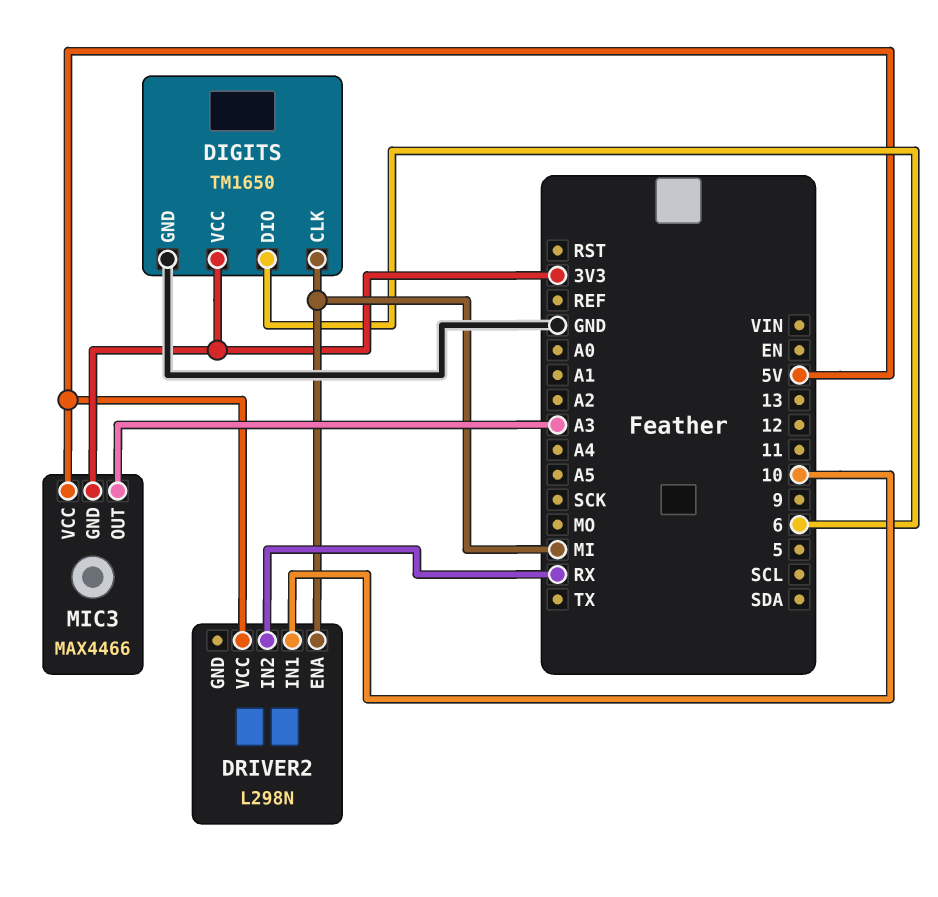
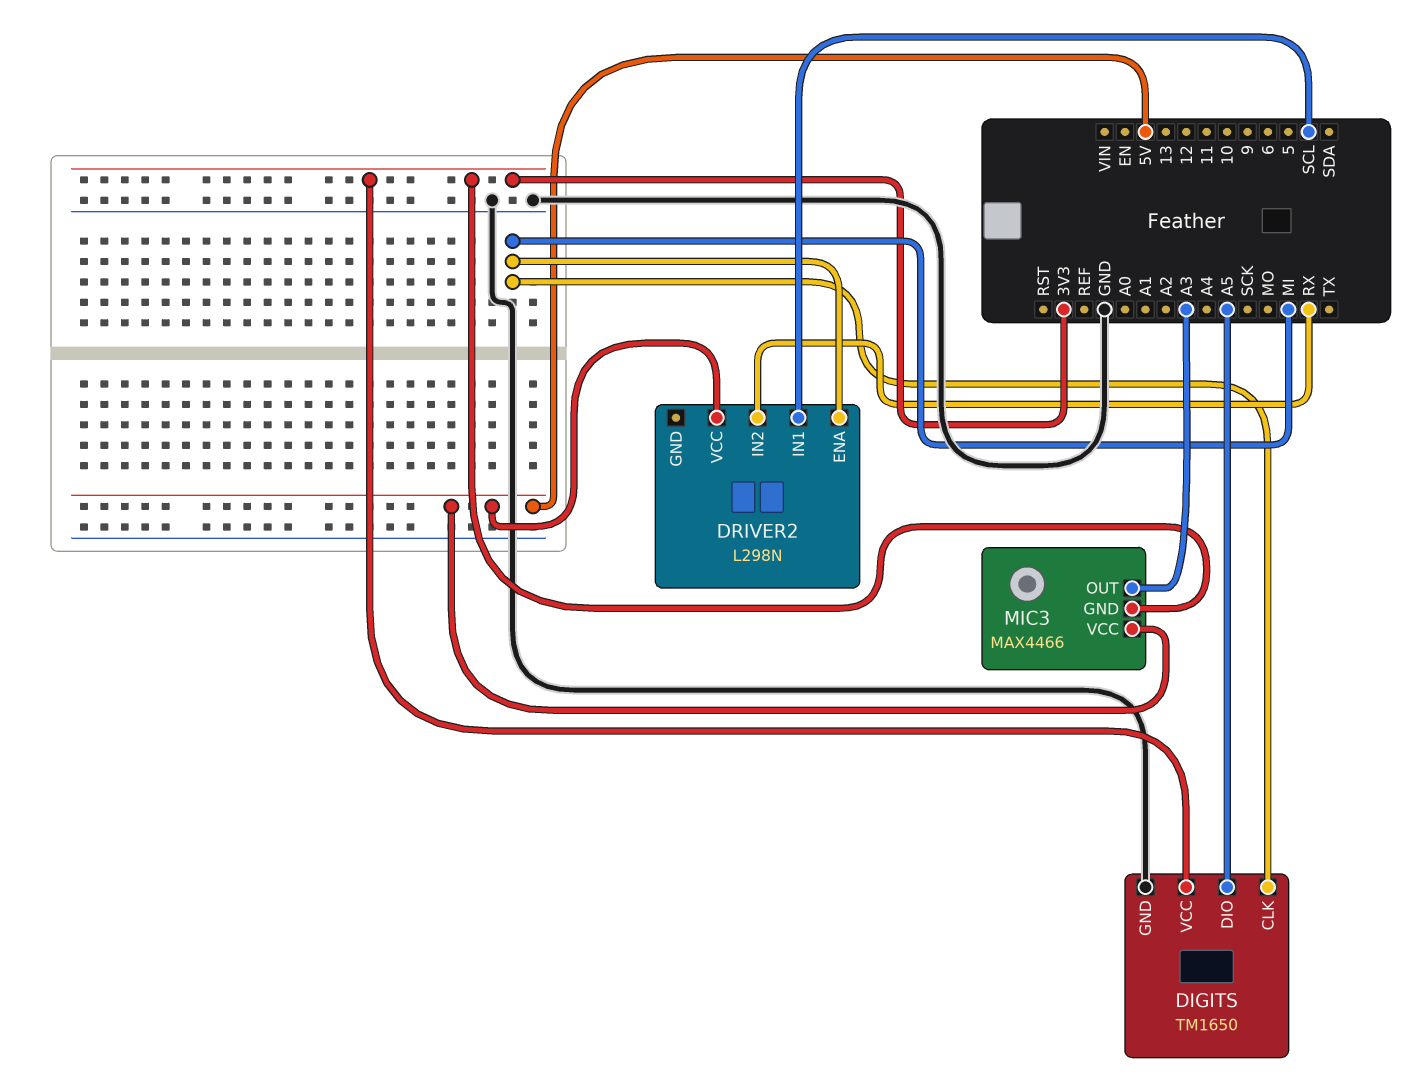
DIGITS pin DIO: 6 -> A5
DRIVER2 pin IN1: 10 -> SCL

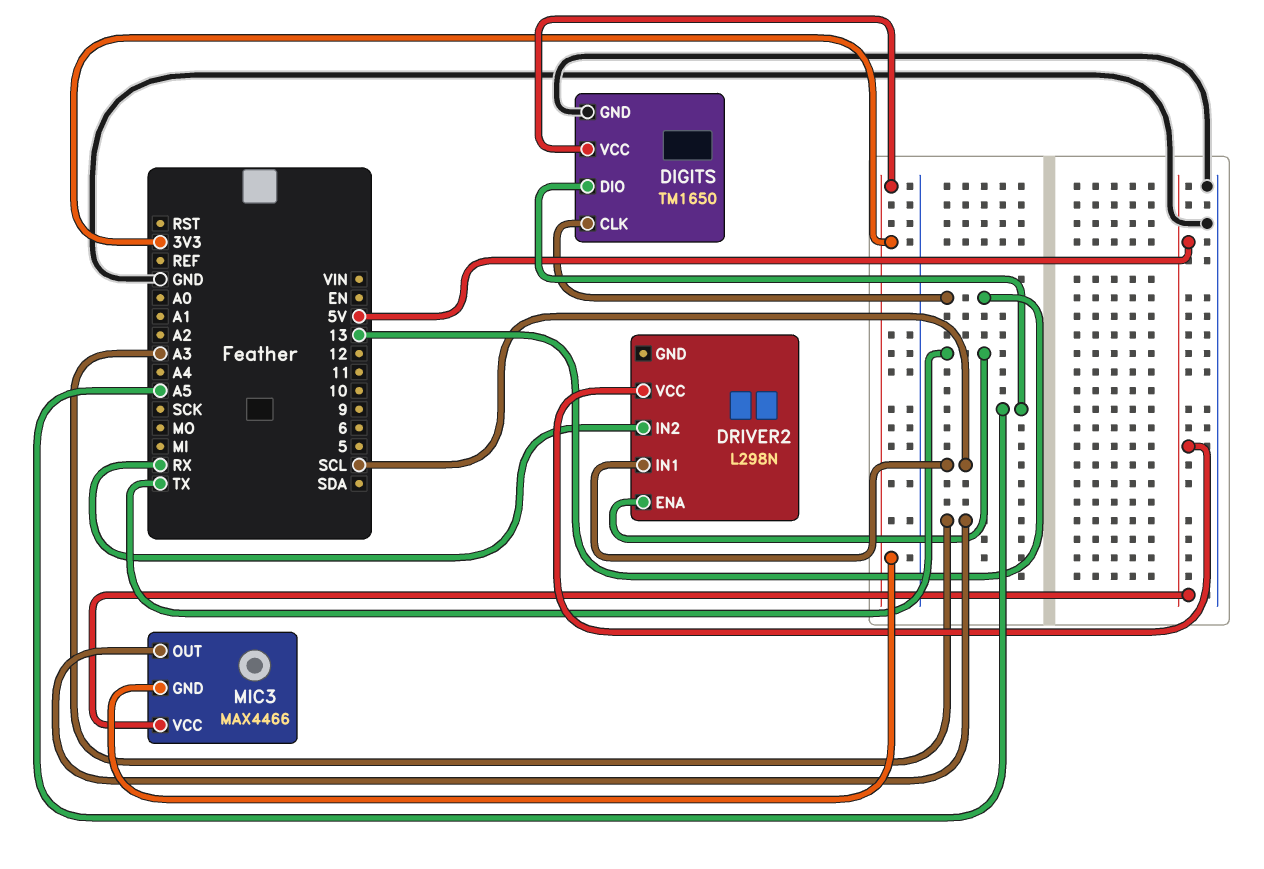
DIGITS pin CLK: MI -> 13
DRIVER2 pin ENA: MI -> TX

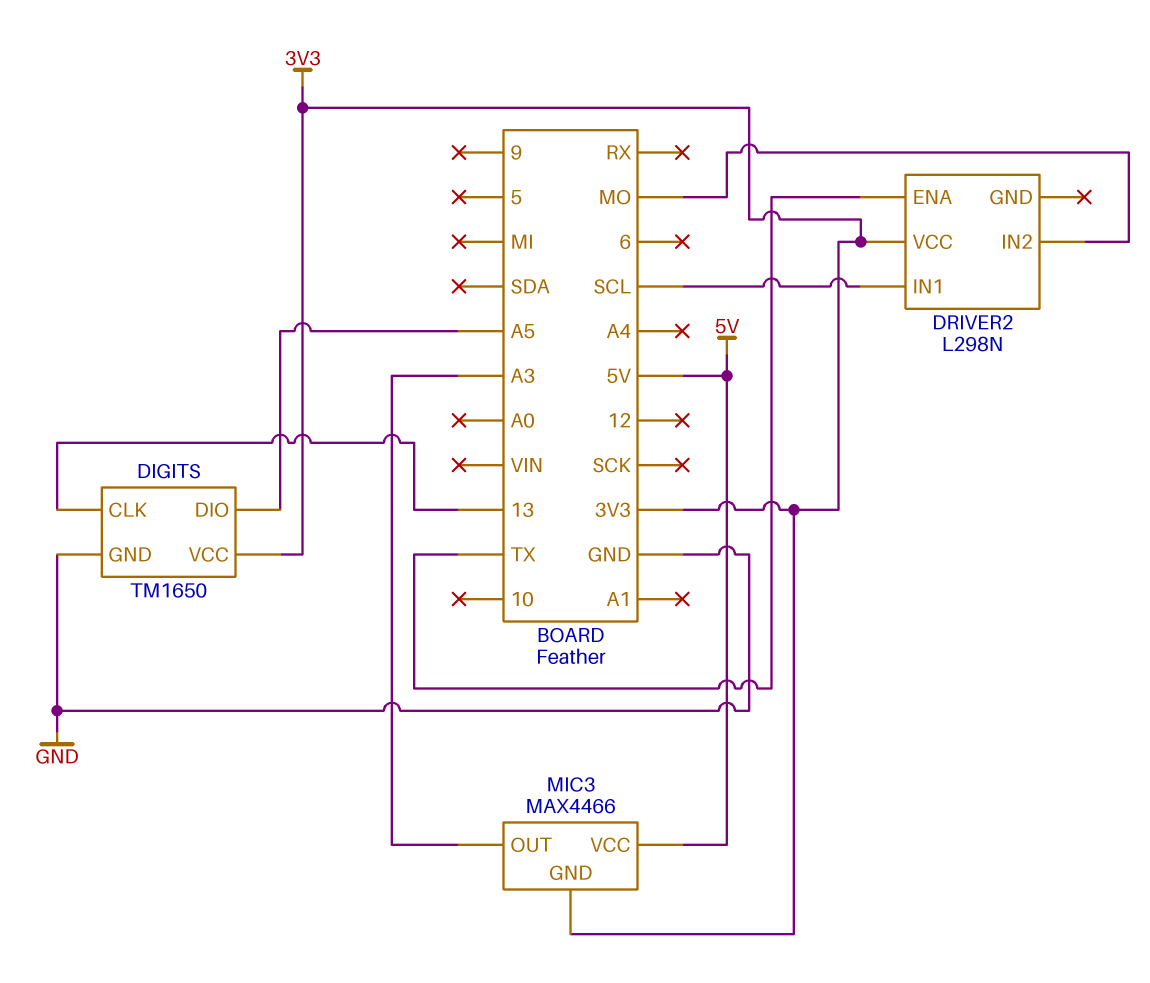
DRIVER2 pin IN2: RX -> MO
DRIVER2 pin VCC: 5V -> 3V3

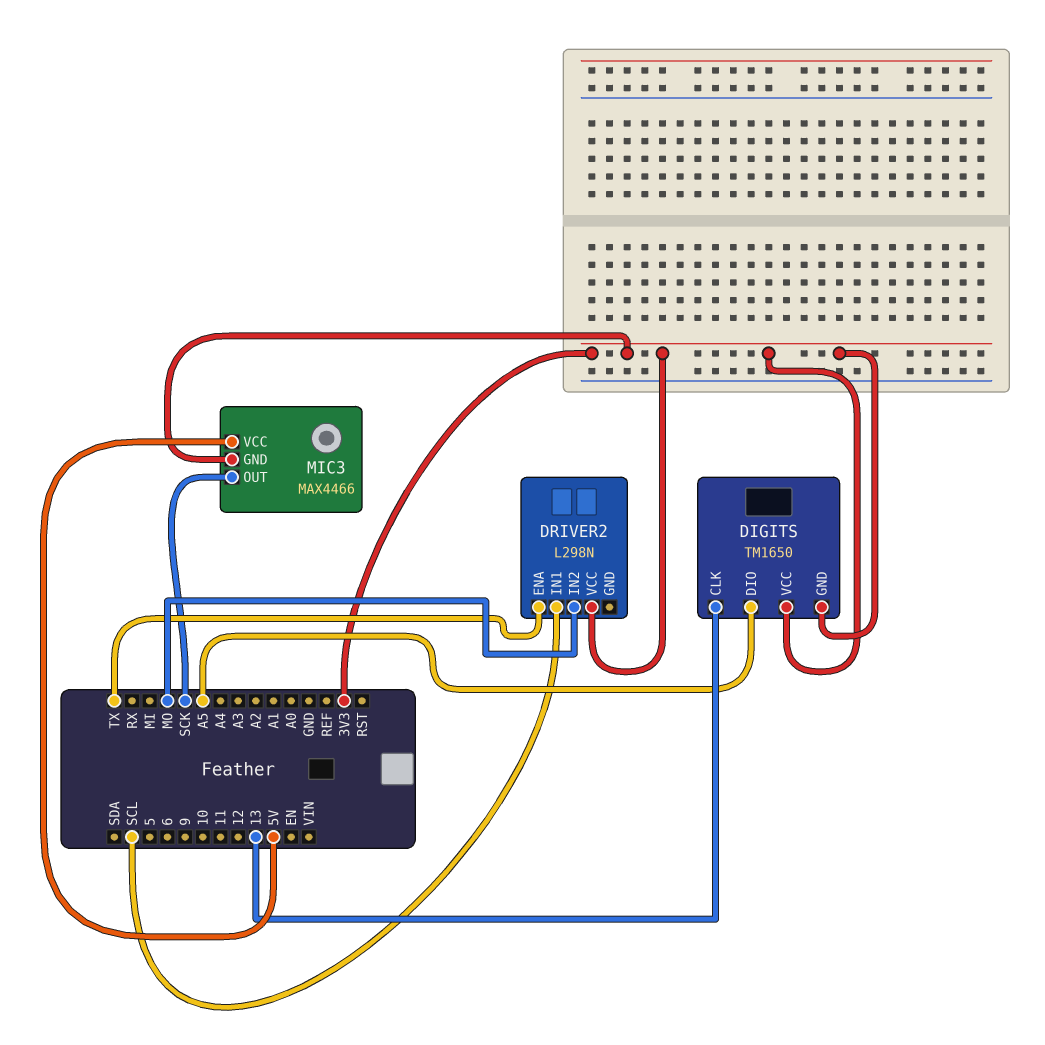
DIGITS pin GND: GND -> 3V3
MIC3 pin OUT: A3 -> SCK

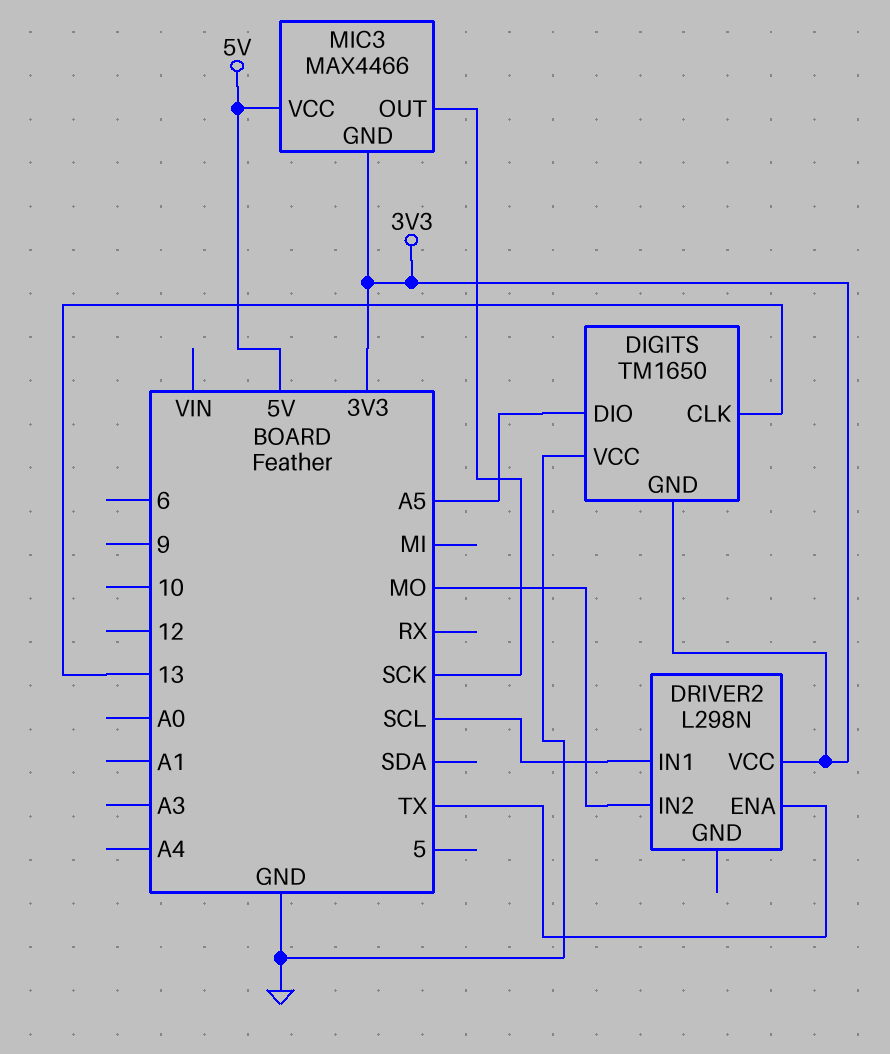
DIGITS pin VCC: 3V3 -> GND

